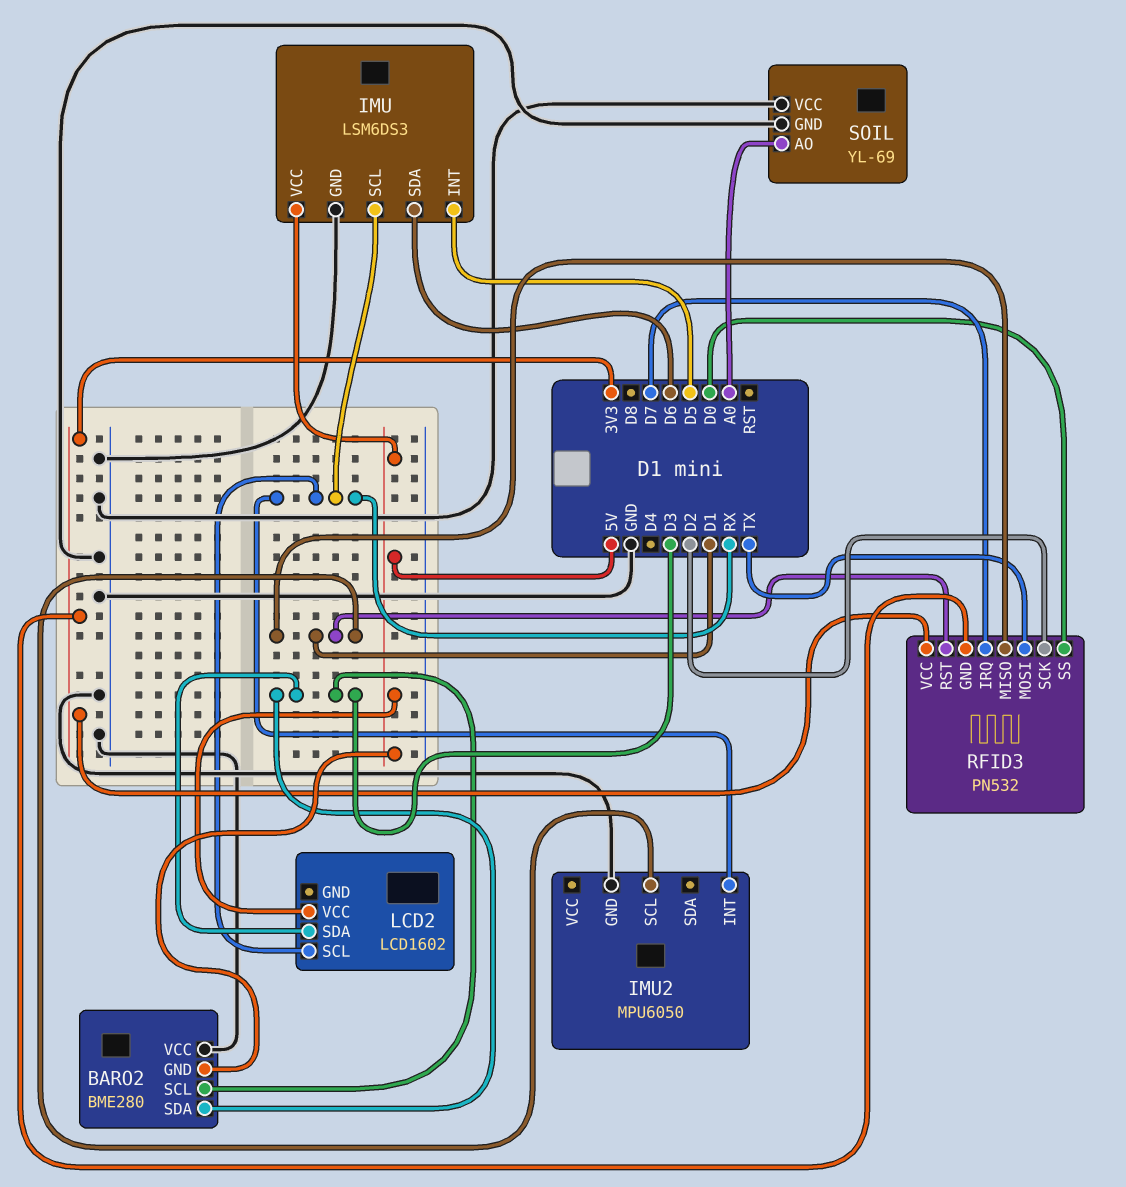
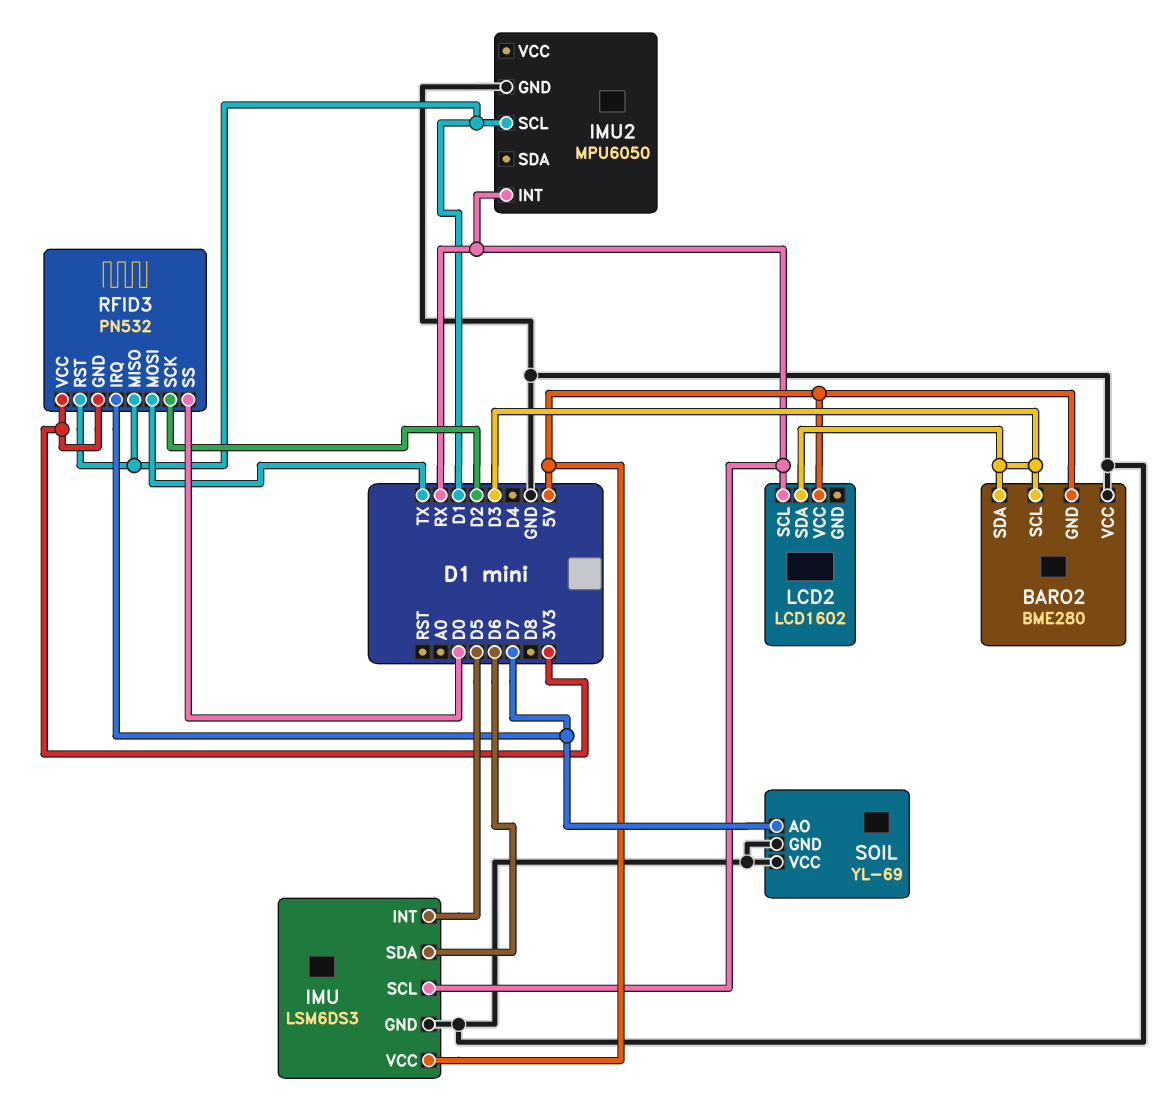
SOIL pin AO: A0 -> D7

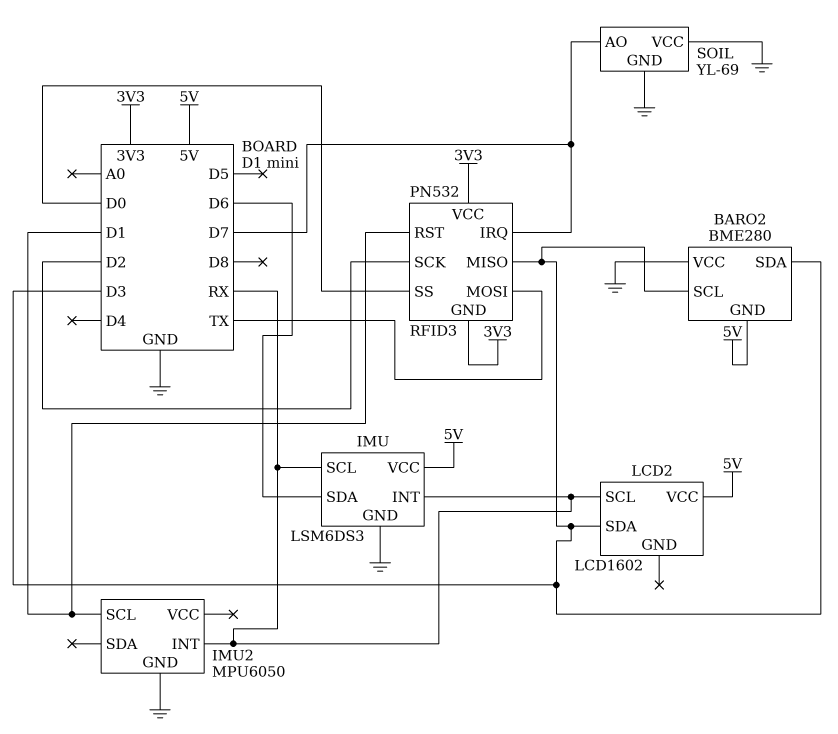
IMU pin INT: D5 -> RX
RFID3 pin MISO: D1 -> D3

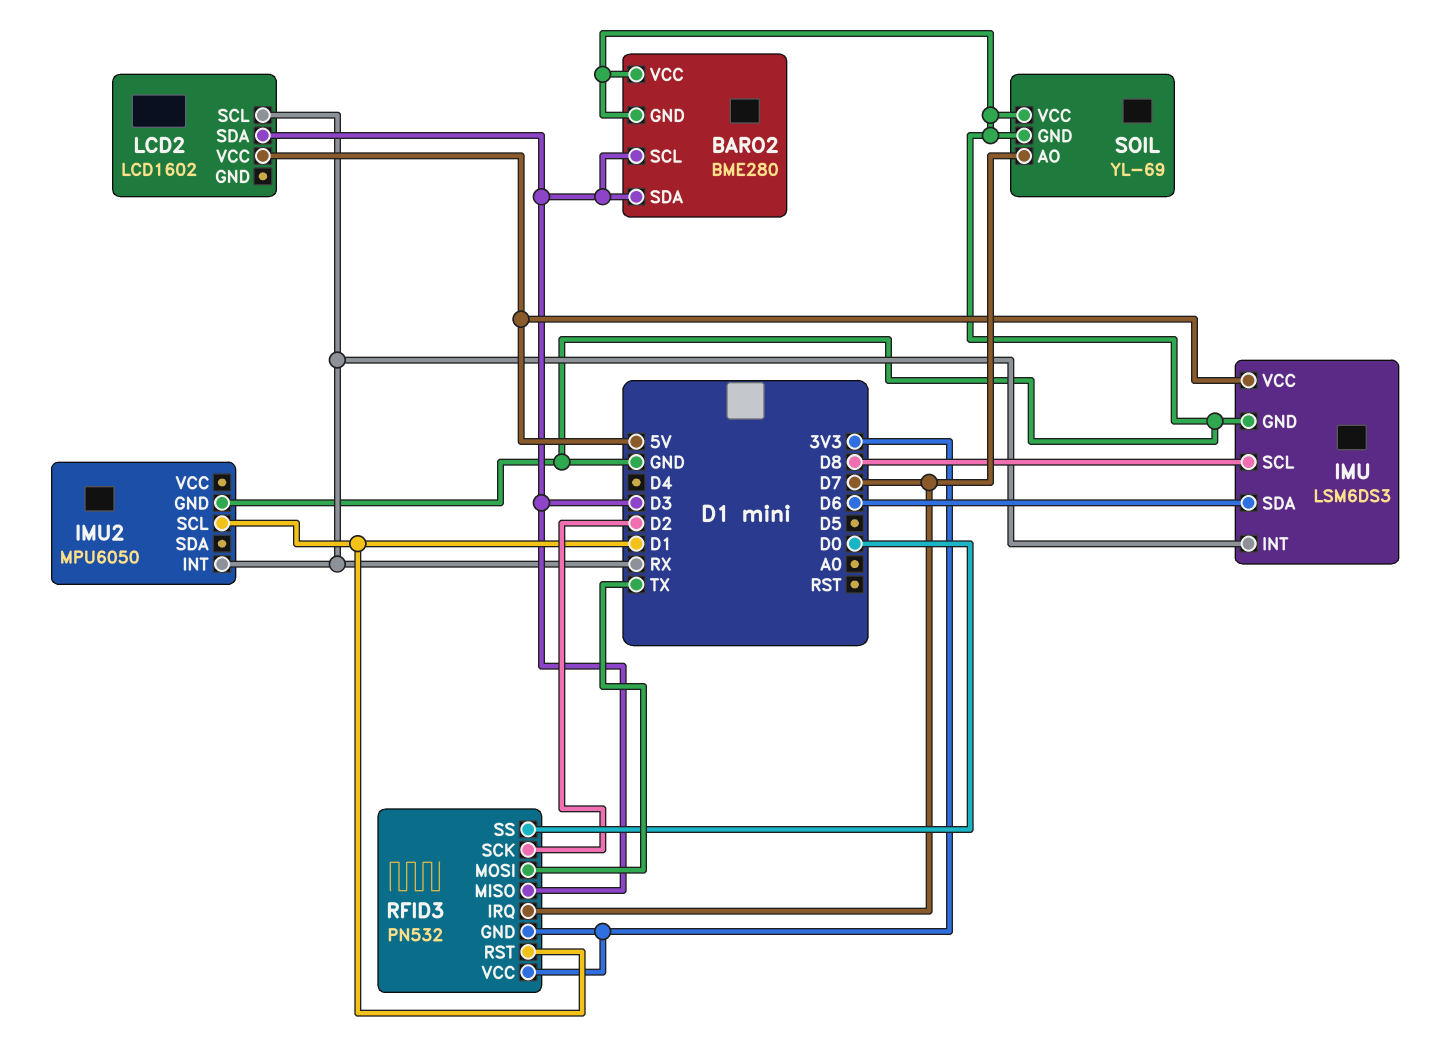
BARO2 pin GND: 5V -> GND
IMU pin SCL: RX -> D8

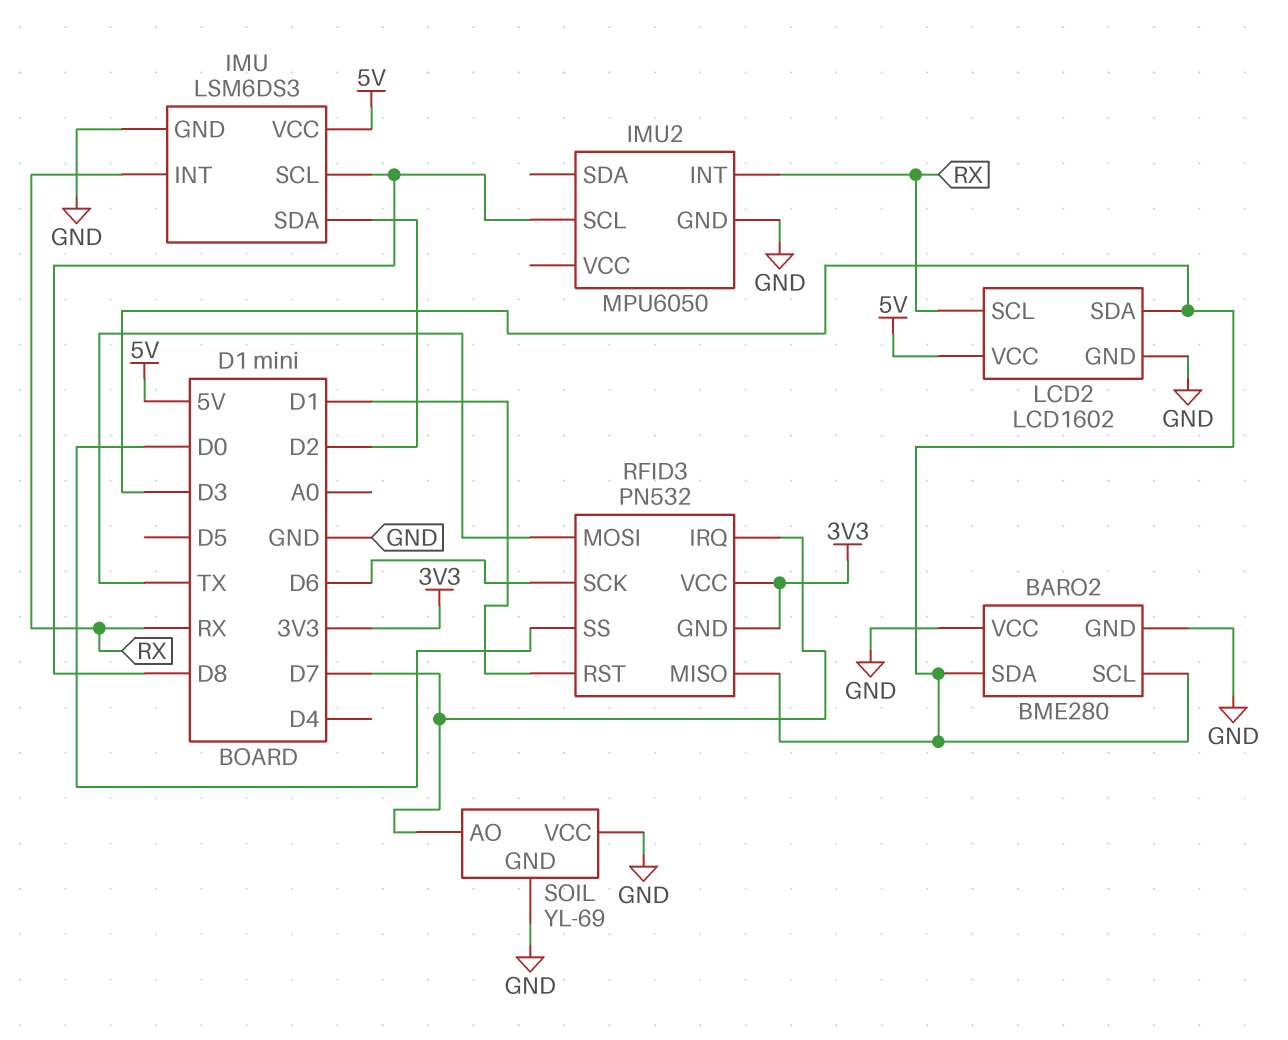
IMU pin SDA: D6 -> D2
IMU2 pin SCL: D1 -> D8
LCD2 pin GND: none -> GND
RFID3 pin SCK: D2 -> D6

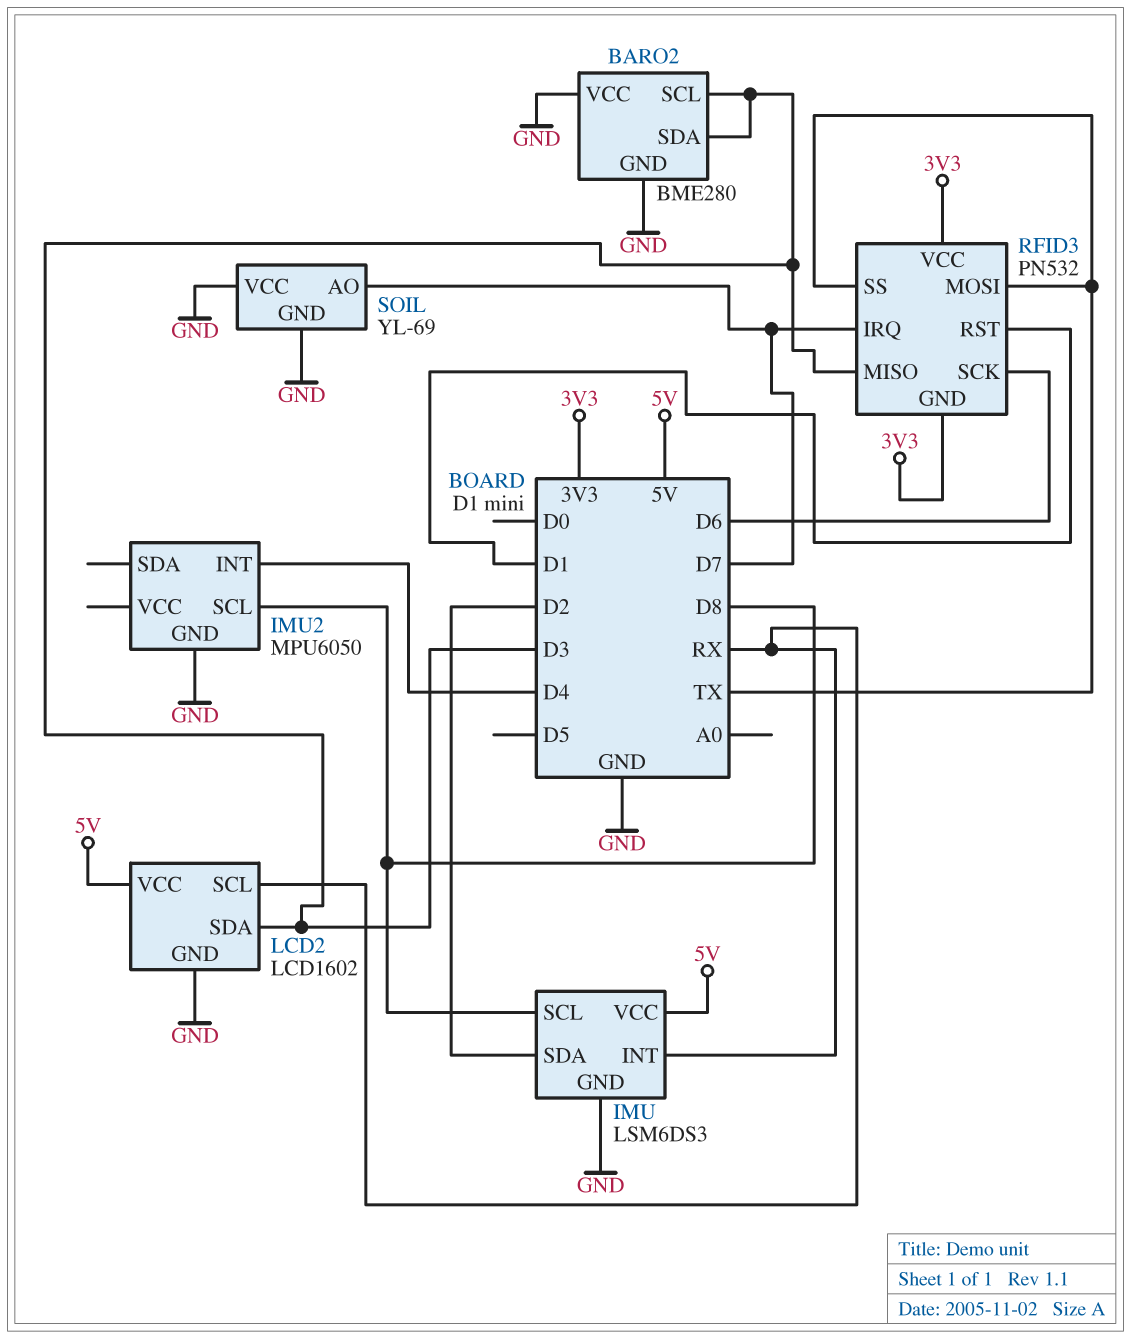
IMU2 pin INT: RX -> D4
RFID3 pin SS: D0 -> TX

